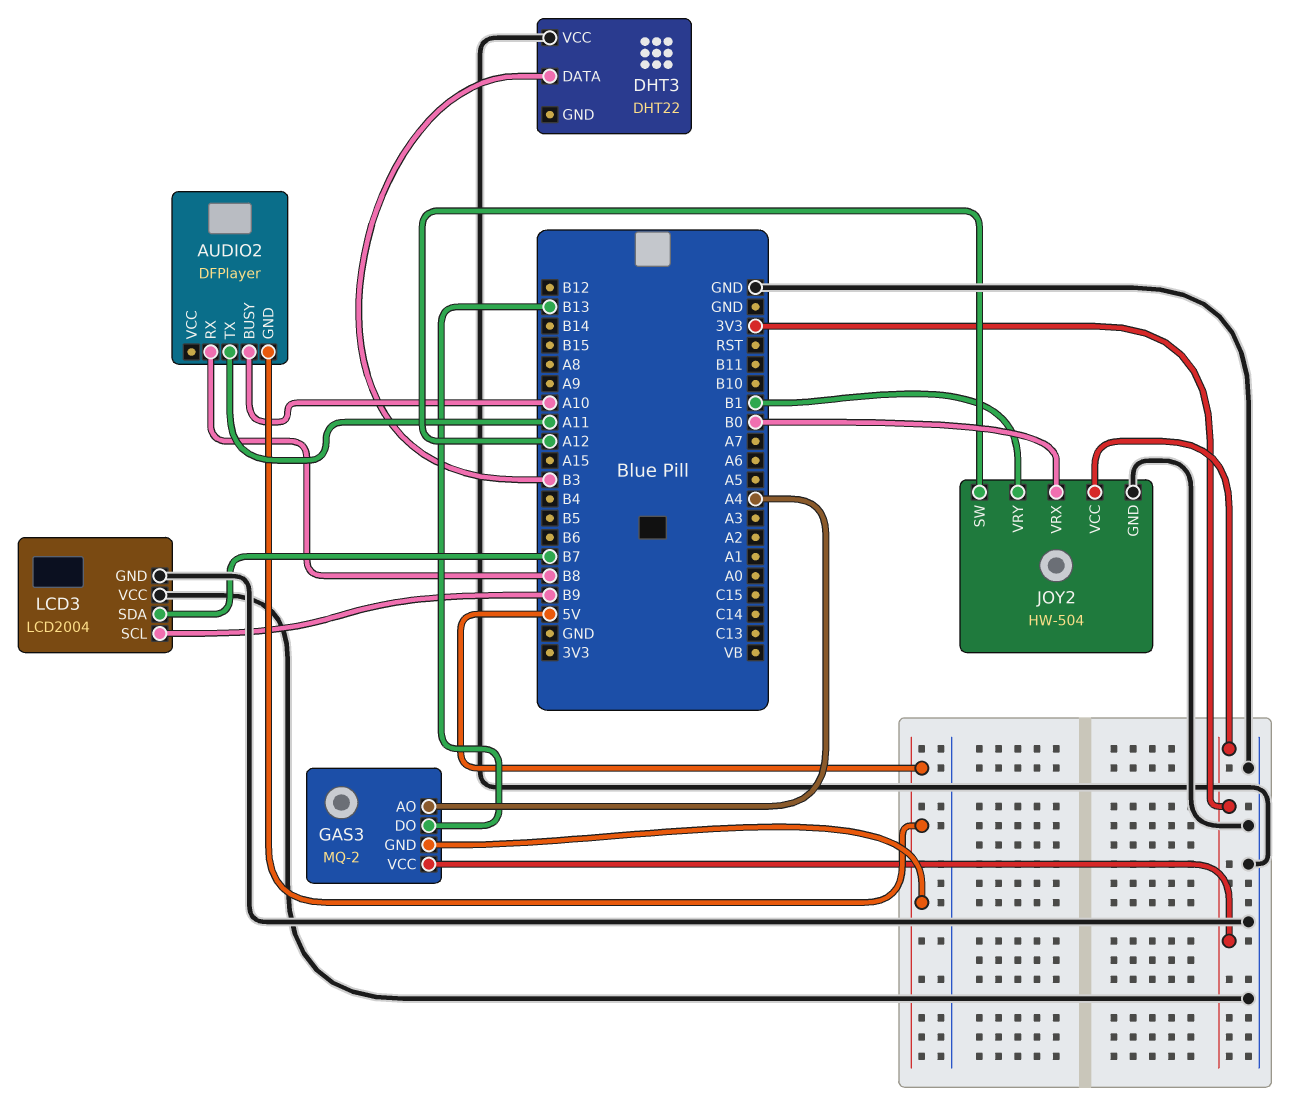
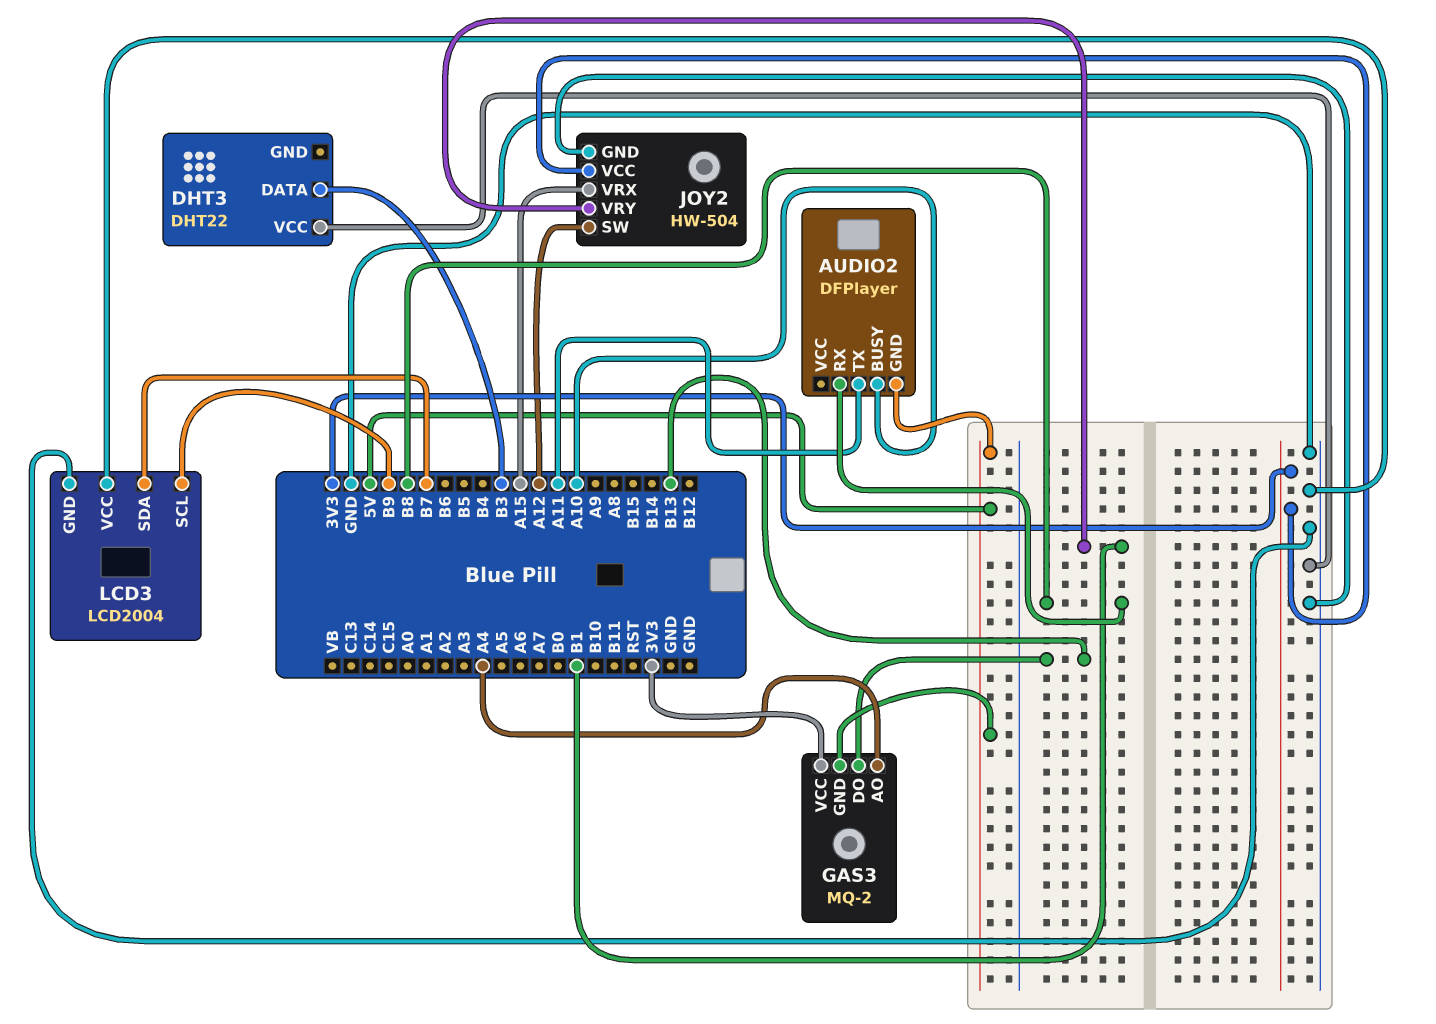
JOY2 pin VRX: B0 -> A15

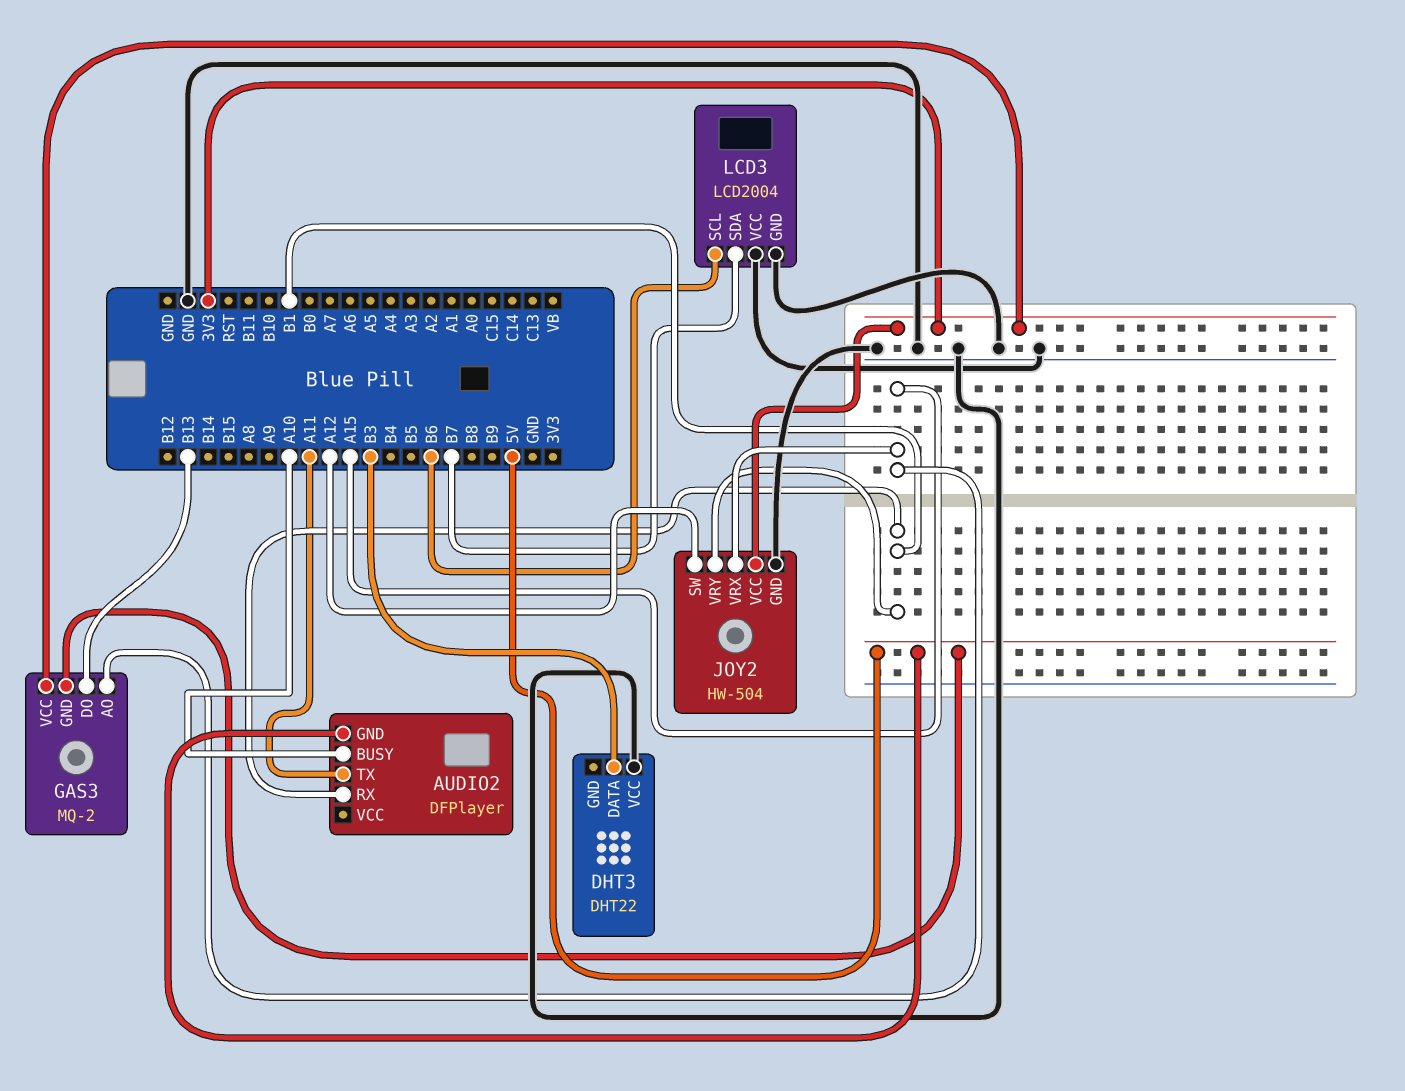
AUDIO2 pin RX: B8 -> B1
GAS3 pin AO: A4 -> A15
LCD3 pin SCL: B9 -> B6

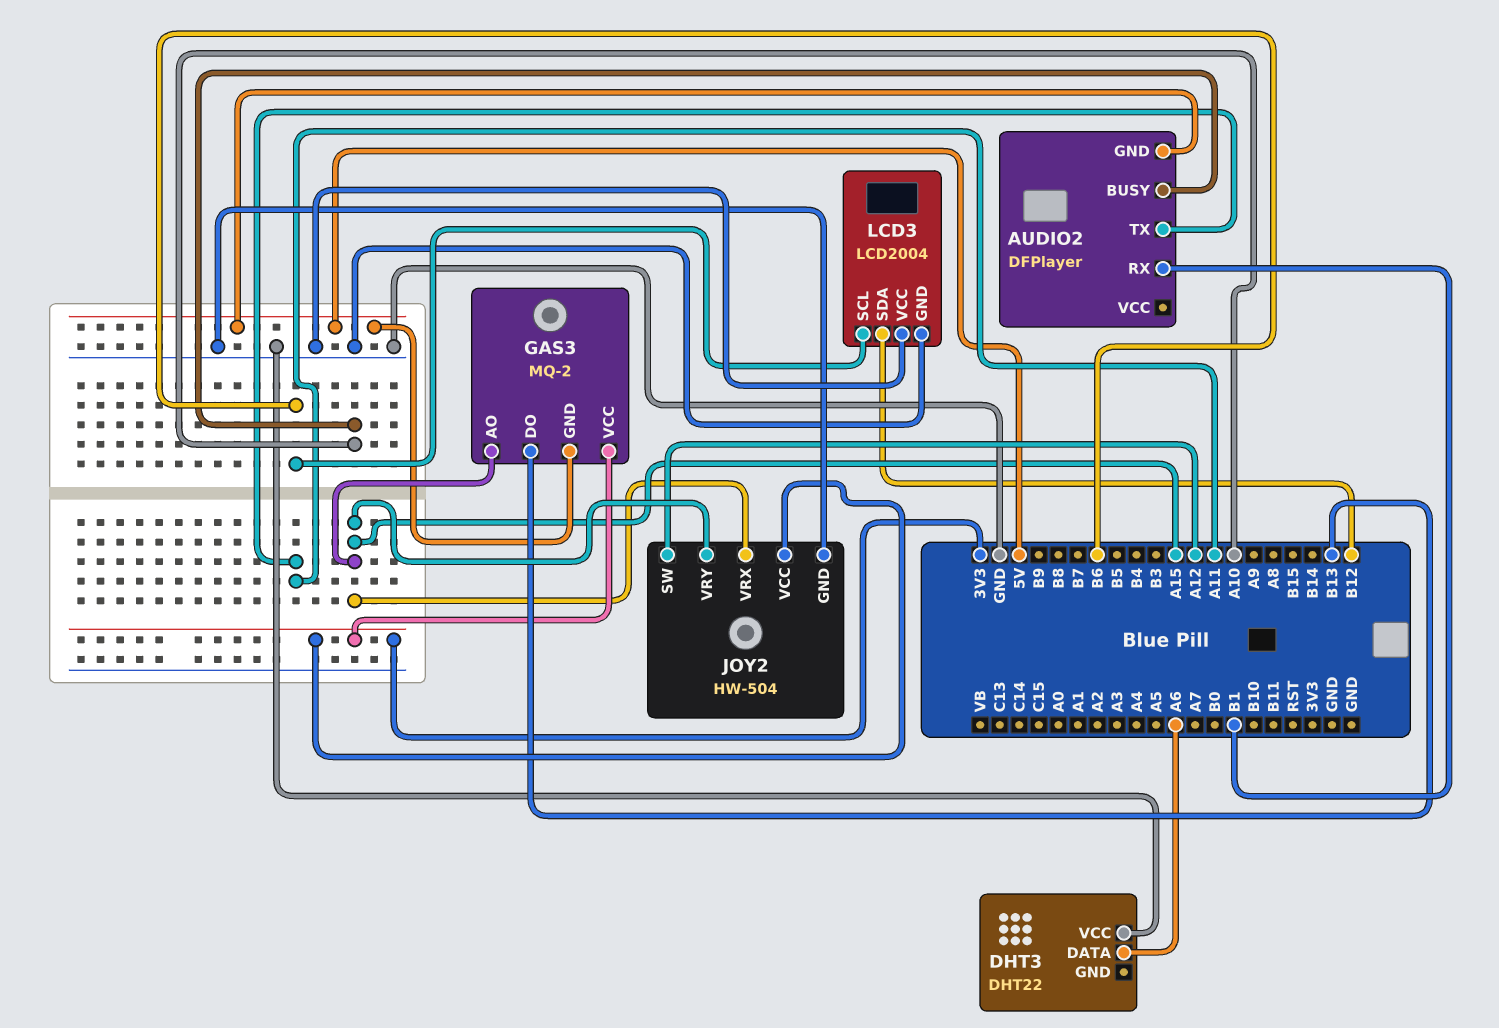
DHT3 pin DATA: B3 -> A6
JOY2 pin VRY: B1 -> A15
LCD3 pin SDA: B7 -> B12

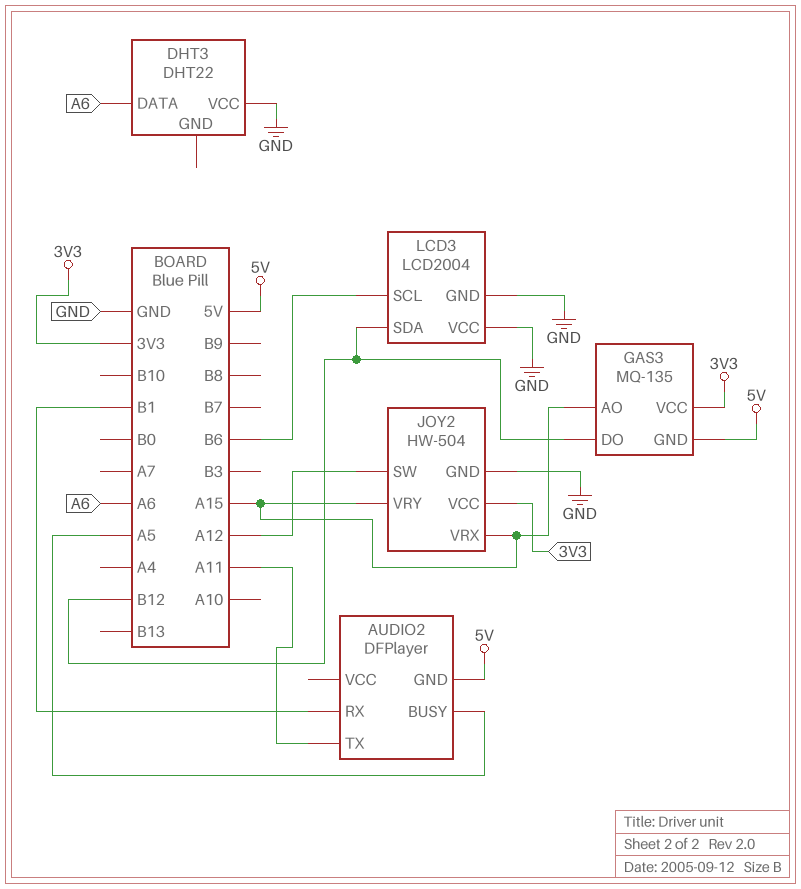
AUDIO2 pin BUSY: A10 -> A5
GAS3: MQ-2 -> MQ-135
GAS3 pin DO: B13 -> B12

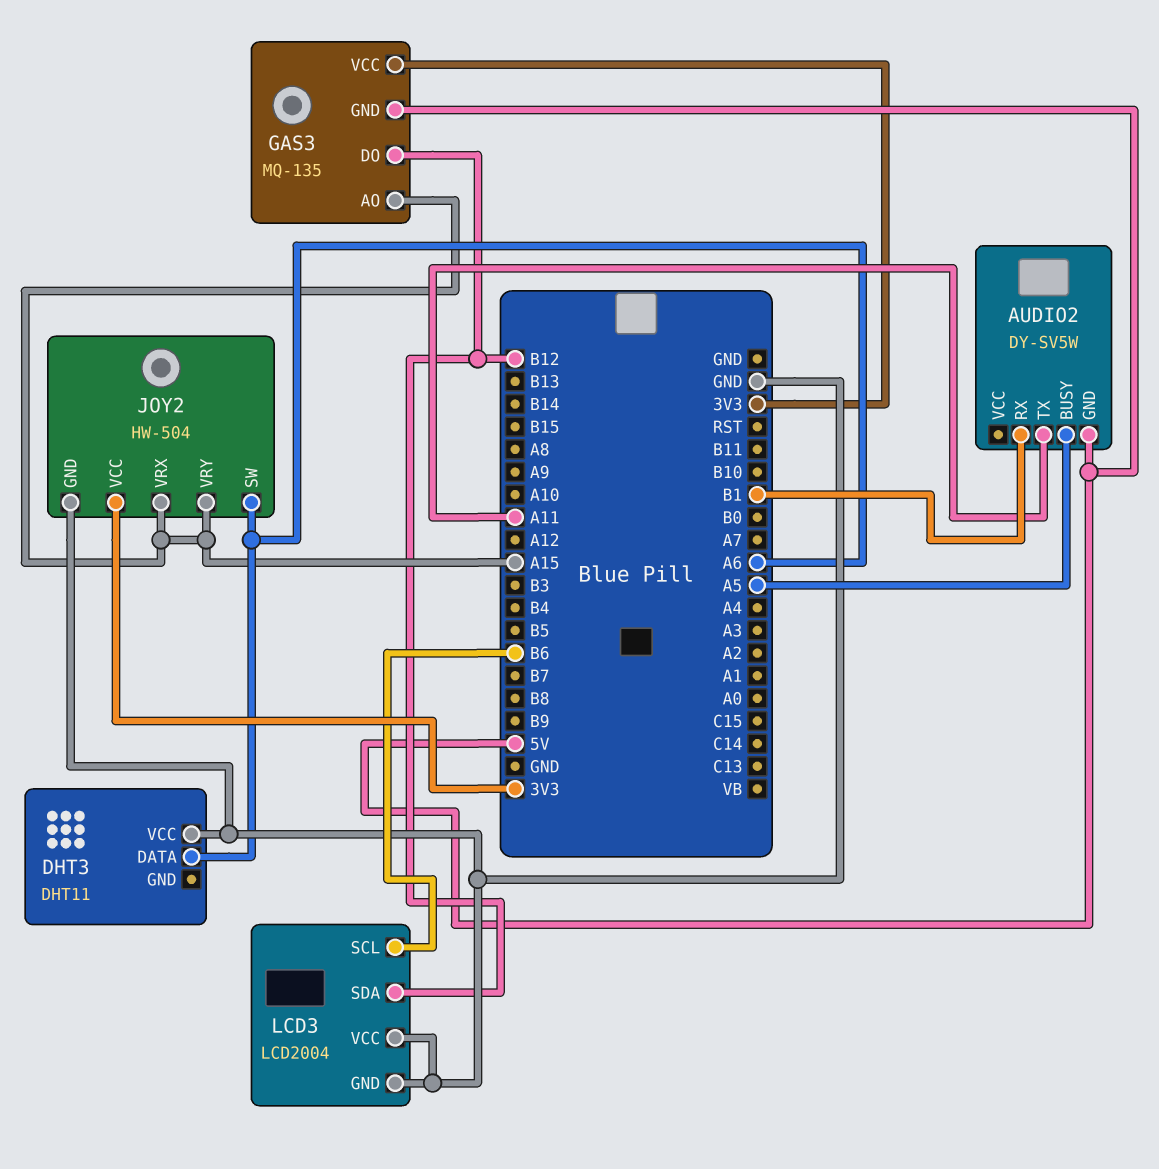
AUDIO2: DFPlayer -> DY-SV5W
DHT3: DHT22 -> DHT11
JOY2 pin SW: A12 -> A6

